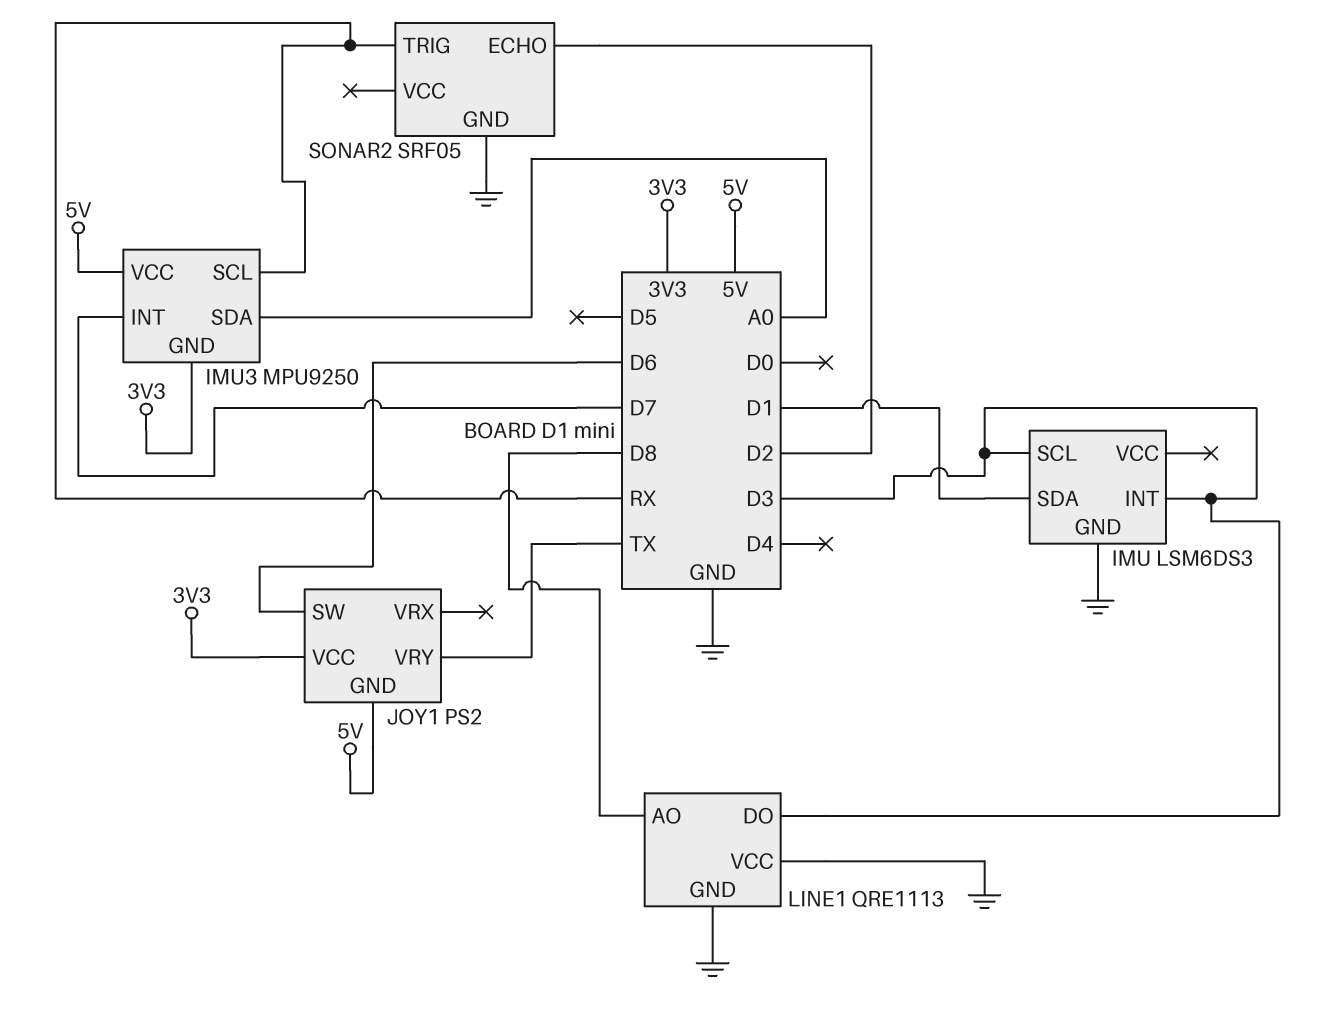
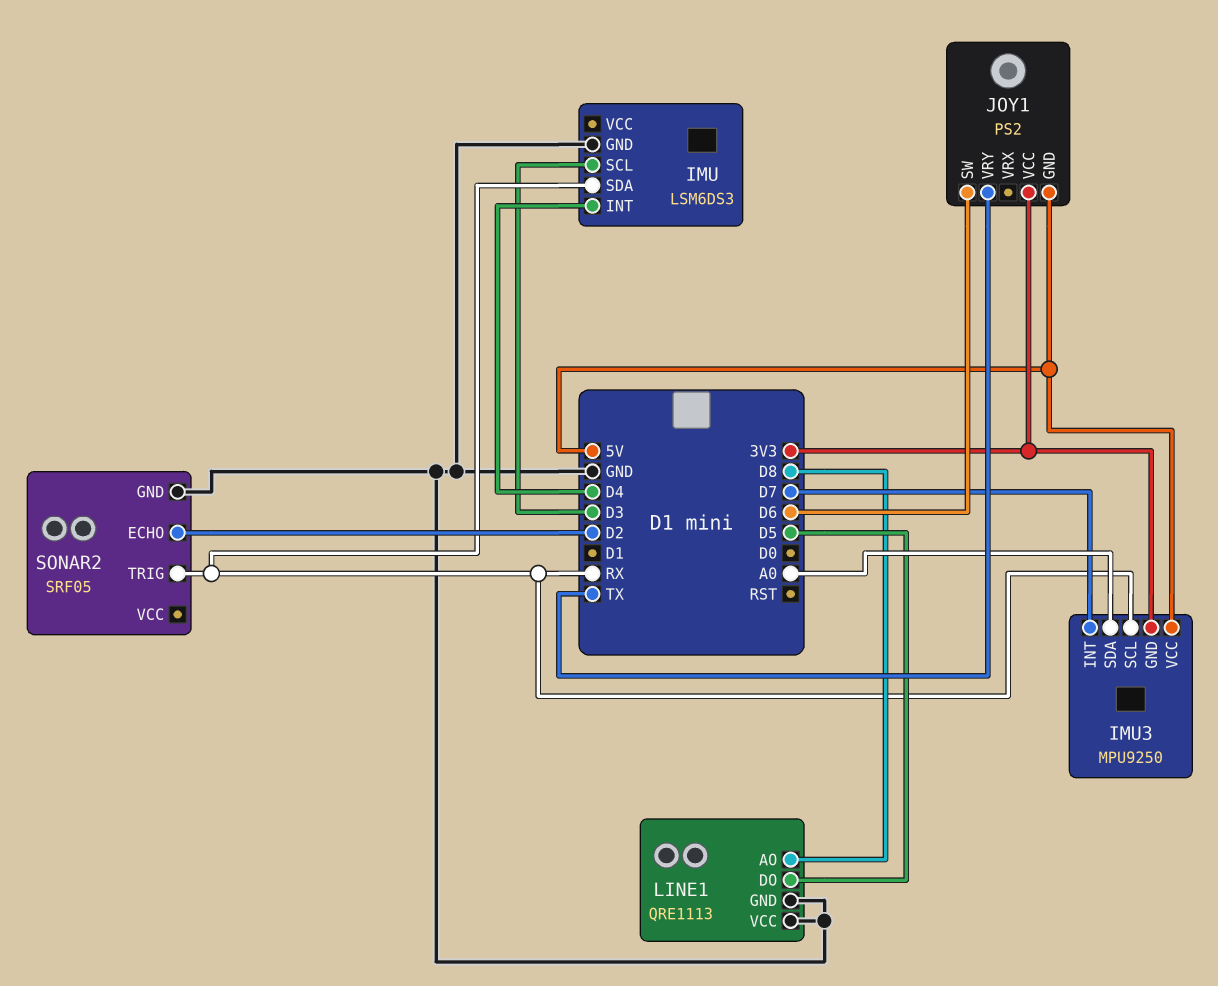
IMU pin INT: D3 -> D4
IMU pin SDA: D1 -> RX
LINE1 pin DO: D3 -> D5

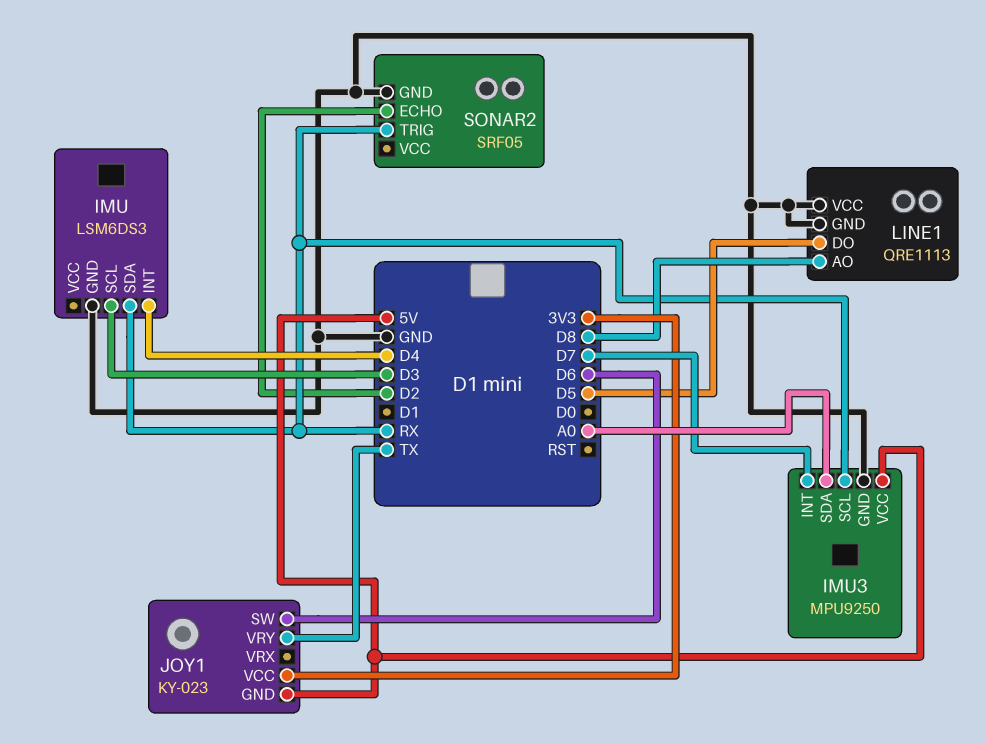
IMU3 pin GND: 3V3 -> GND
JOY1: PS2 -> KY-023

